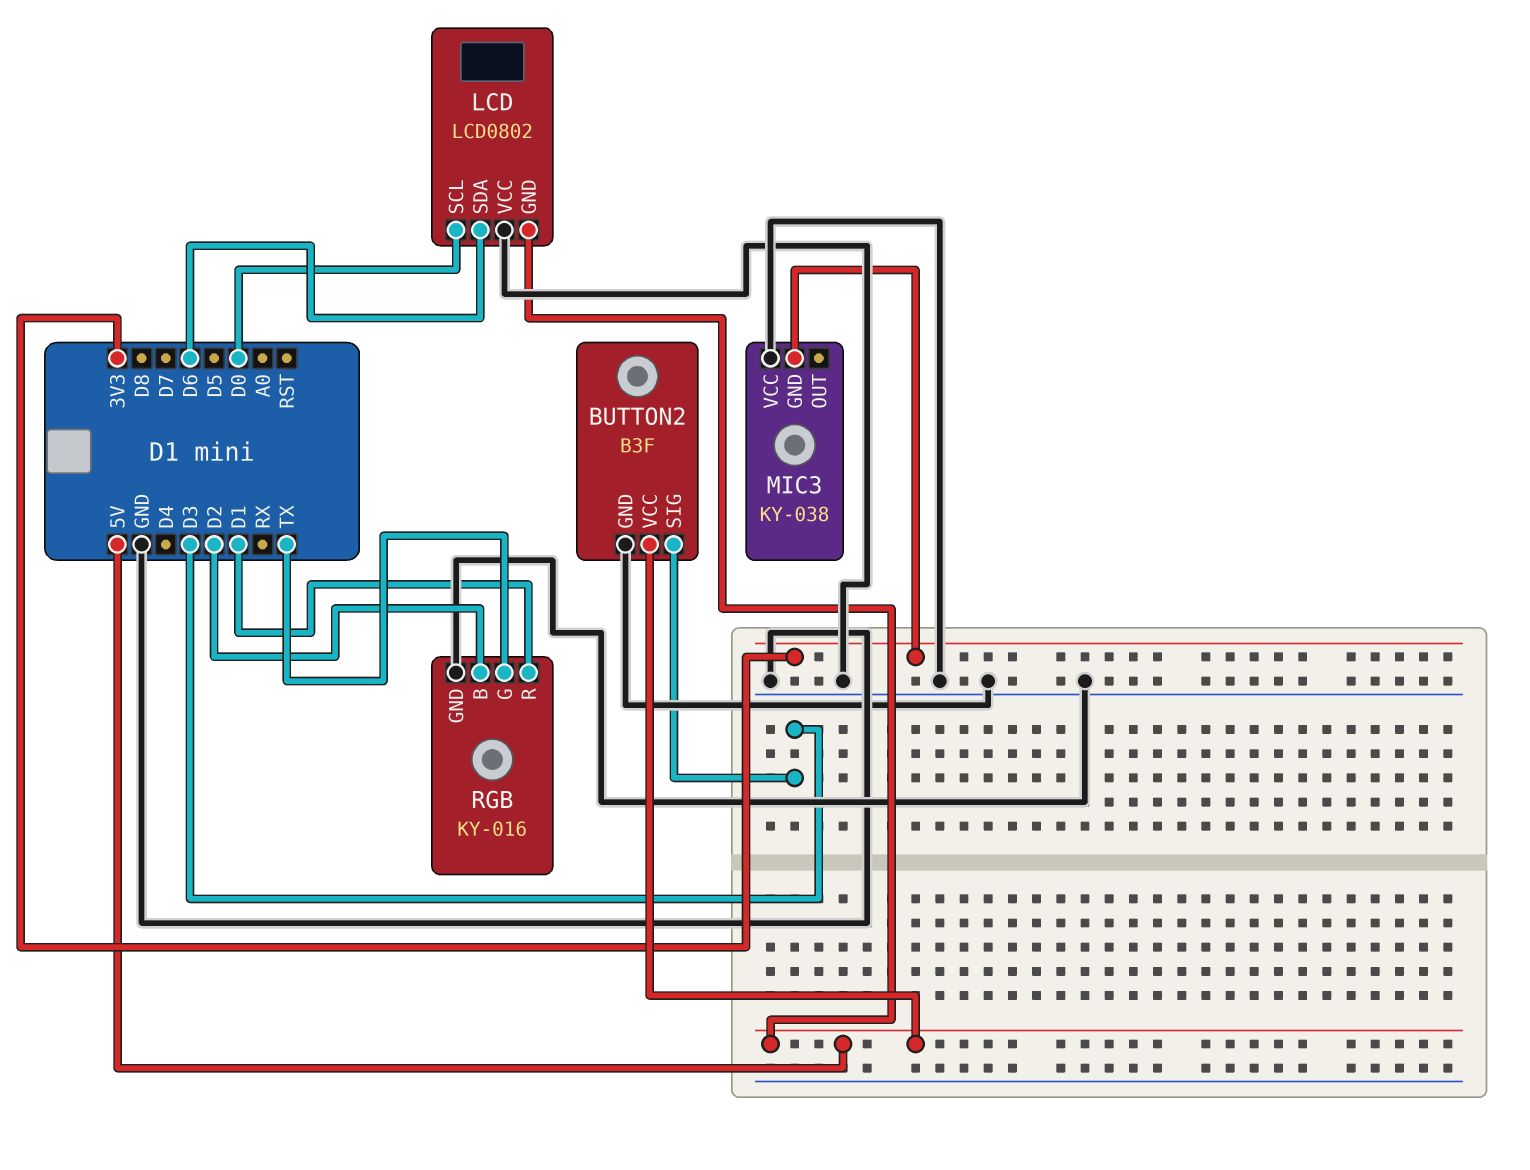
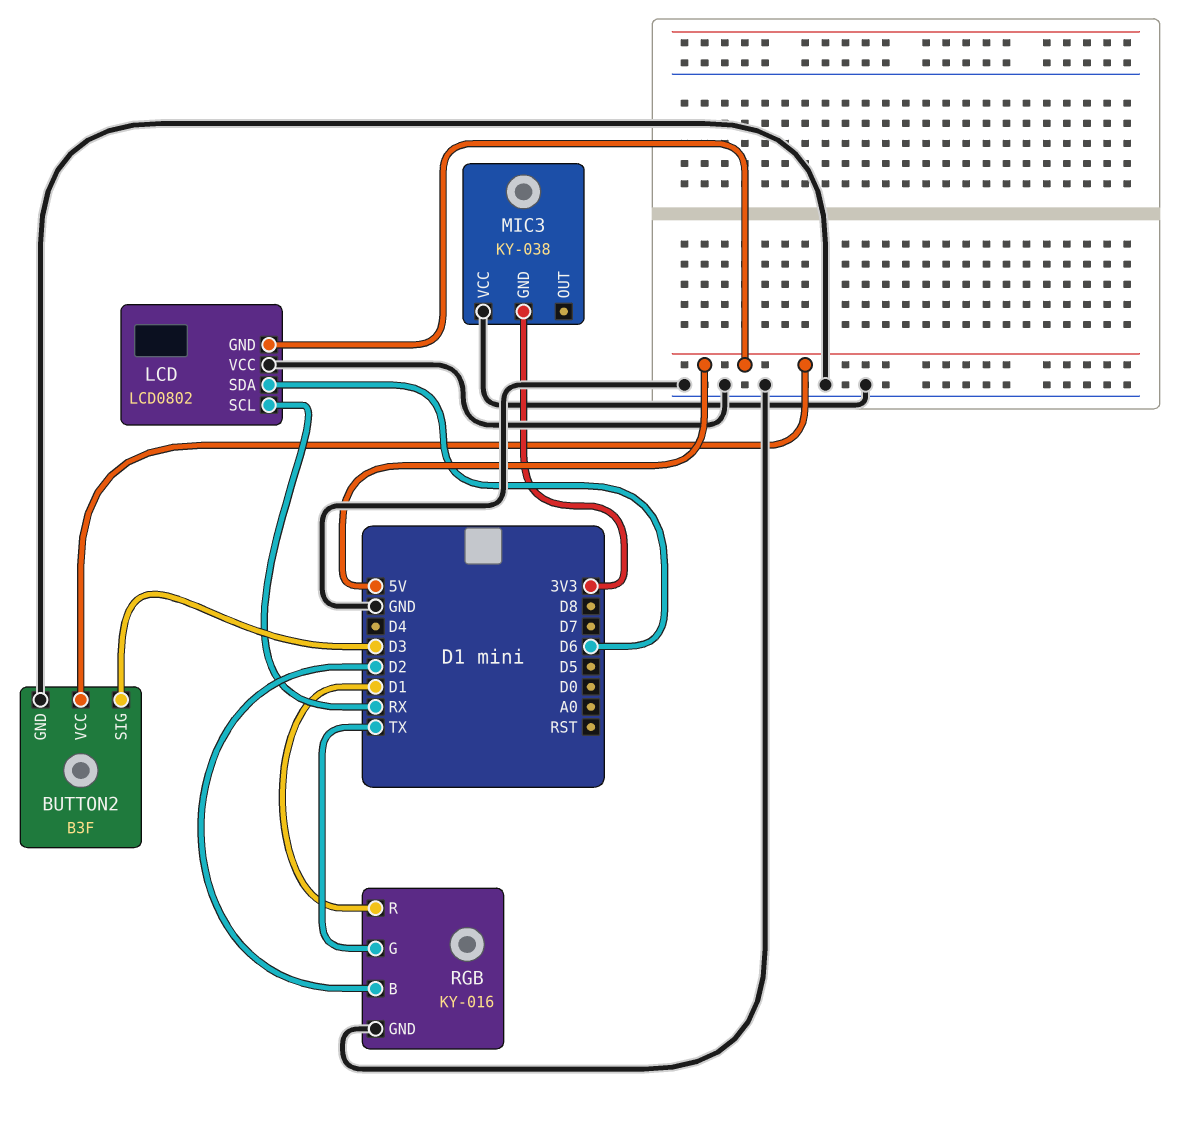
LCD pin SCL: D0 -> RX

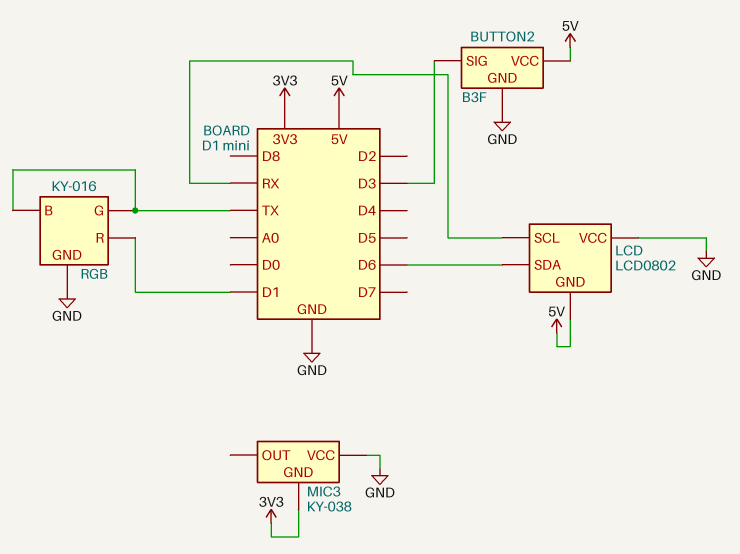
RGB pin B: D2 -> TX

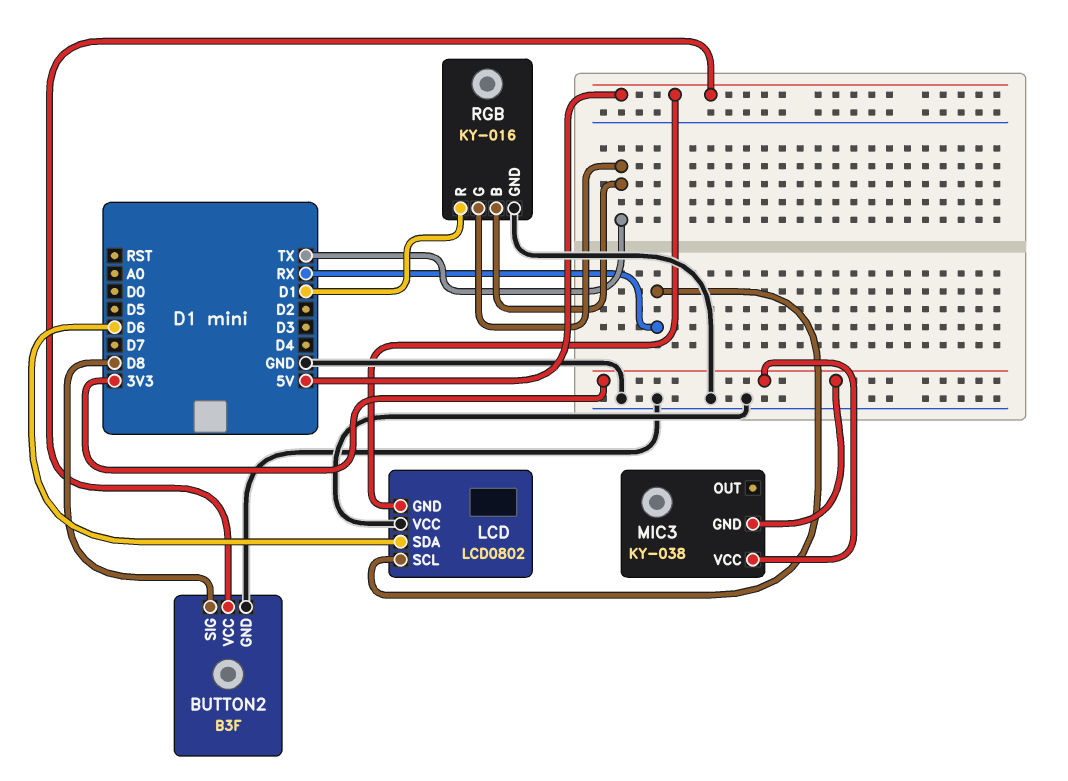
BUTTON2 pin SIG: D3 -> D8
MIC3 pin VCC: GND -> 3V3

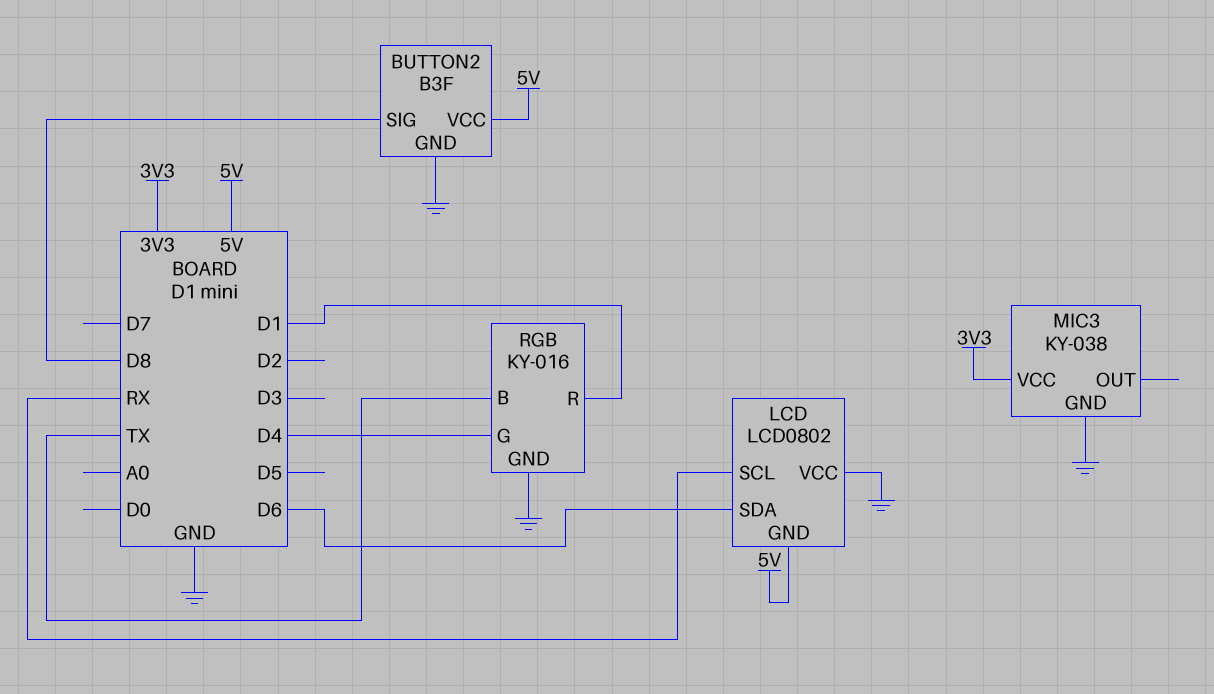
MIC3 pin GND: 3V3 -> GND
RGB pin G: TX -> D4

